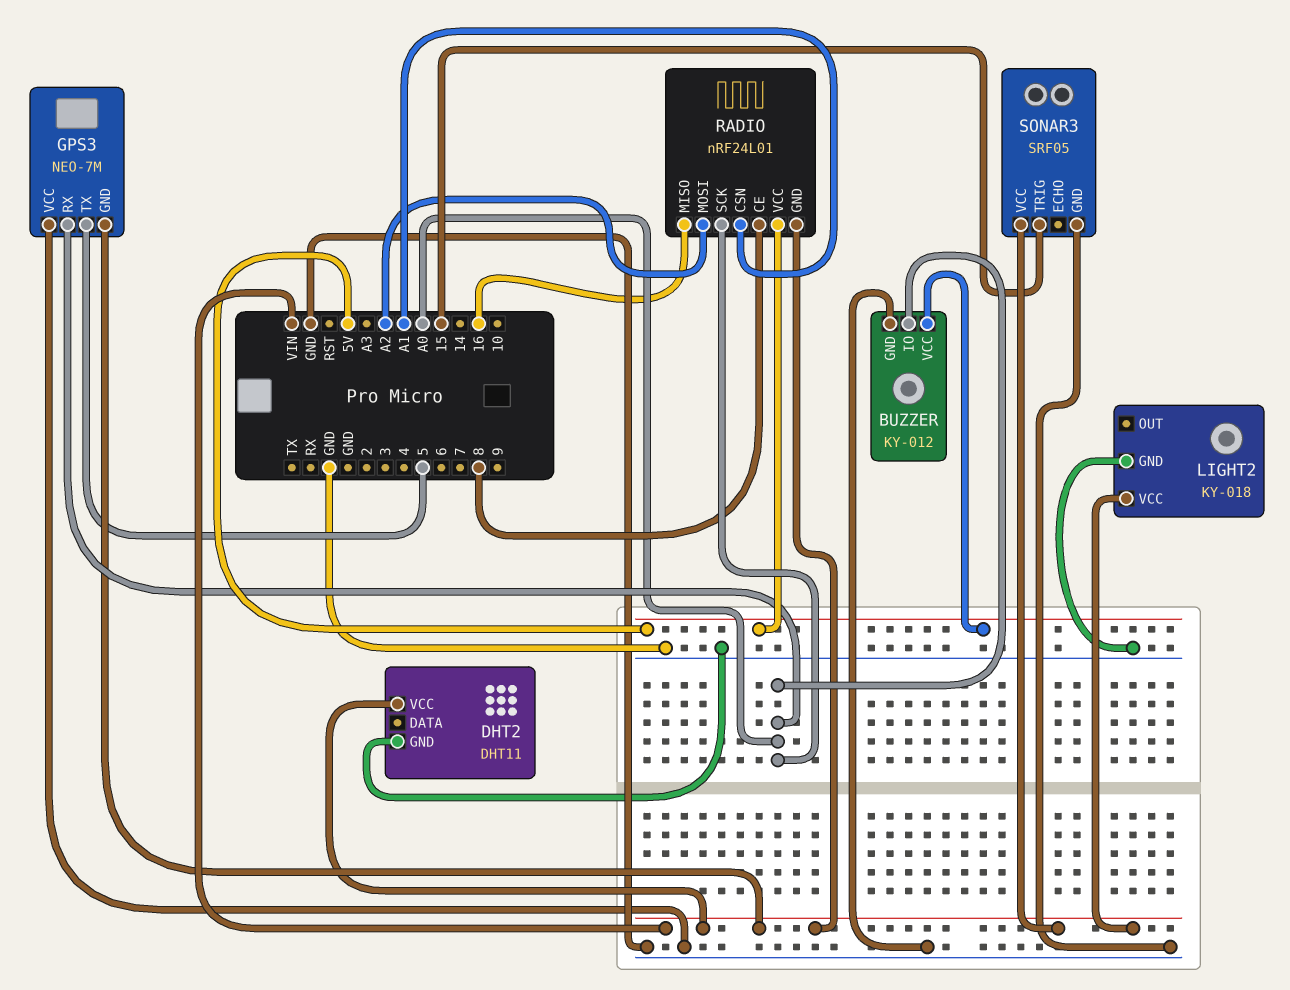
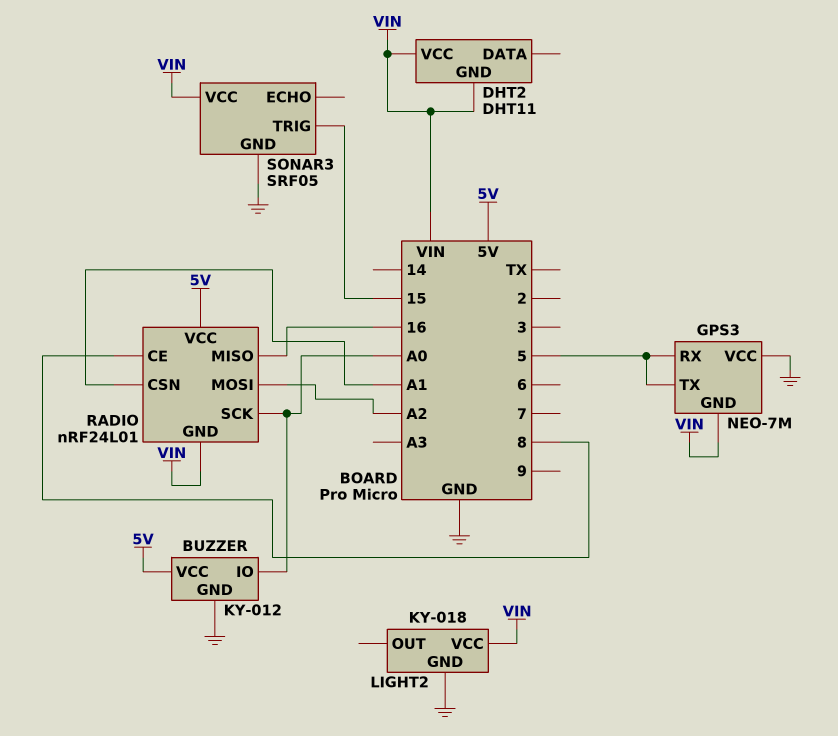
DHT2 pin GND: GND -> VIN
GPS3 pin RX: A0 -> 5

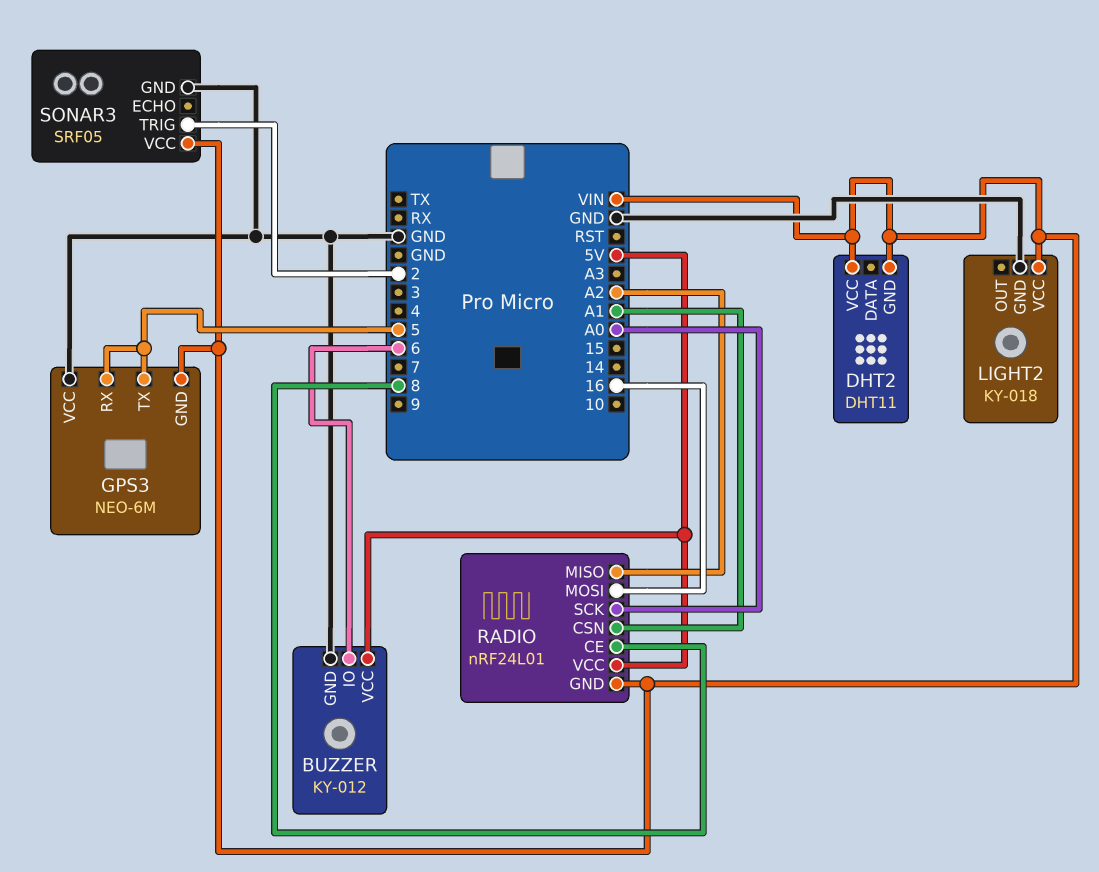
BUZZER pin IO: A0 -> 6
GPS3: NEO-7M -> NEO-6M
RADIO pin MISO: 16 -> A2
RADIO pin MOSI: A2 -> 16
SONAR3 pin TRIG: 15 -> 2

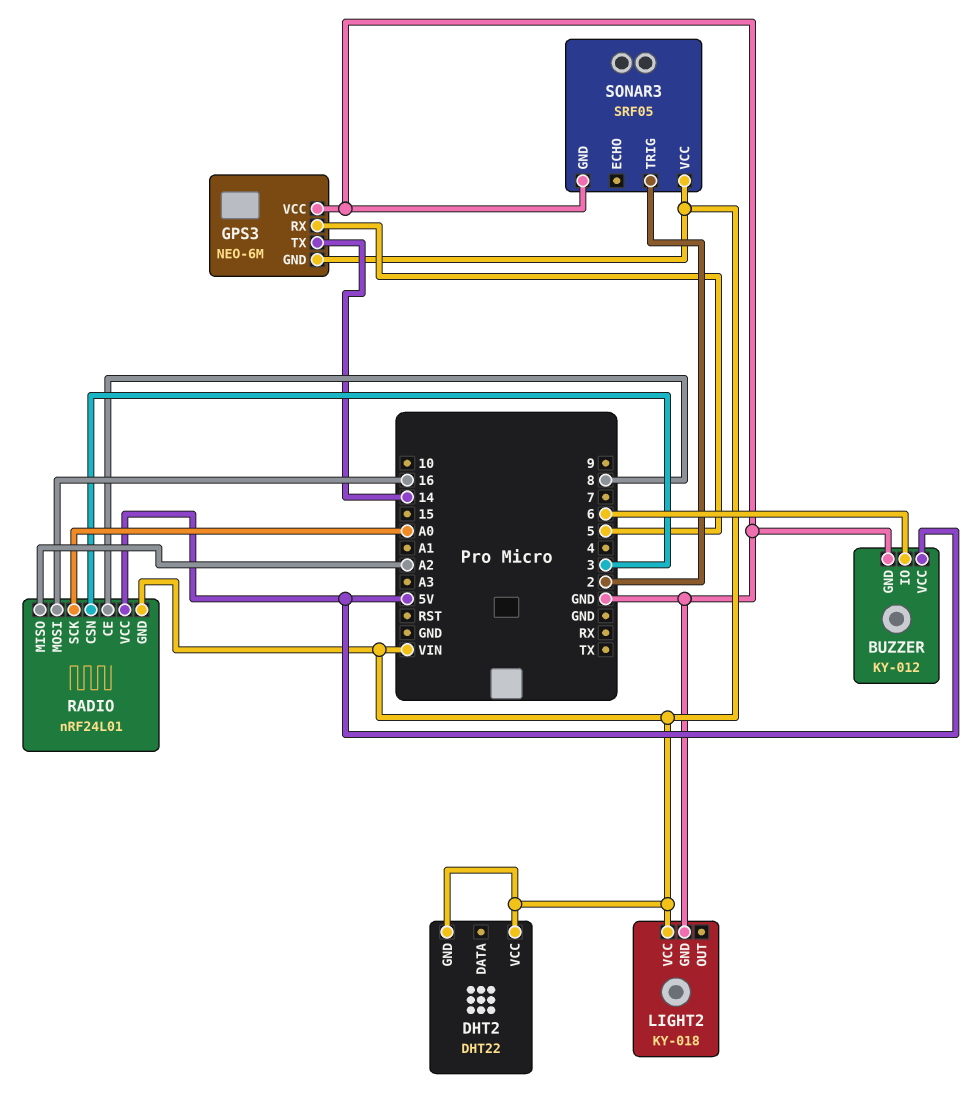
DHT2: DHT11 -> DHT22
GPS3 pin TX: 5 -> 14
RADIO pin CSN: A1 -> 3

